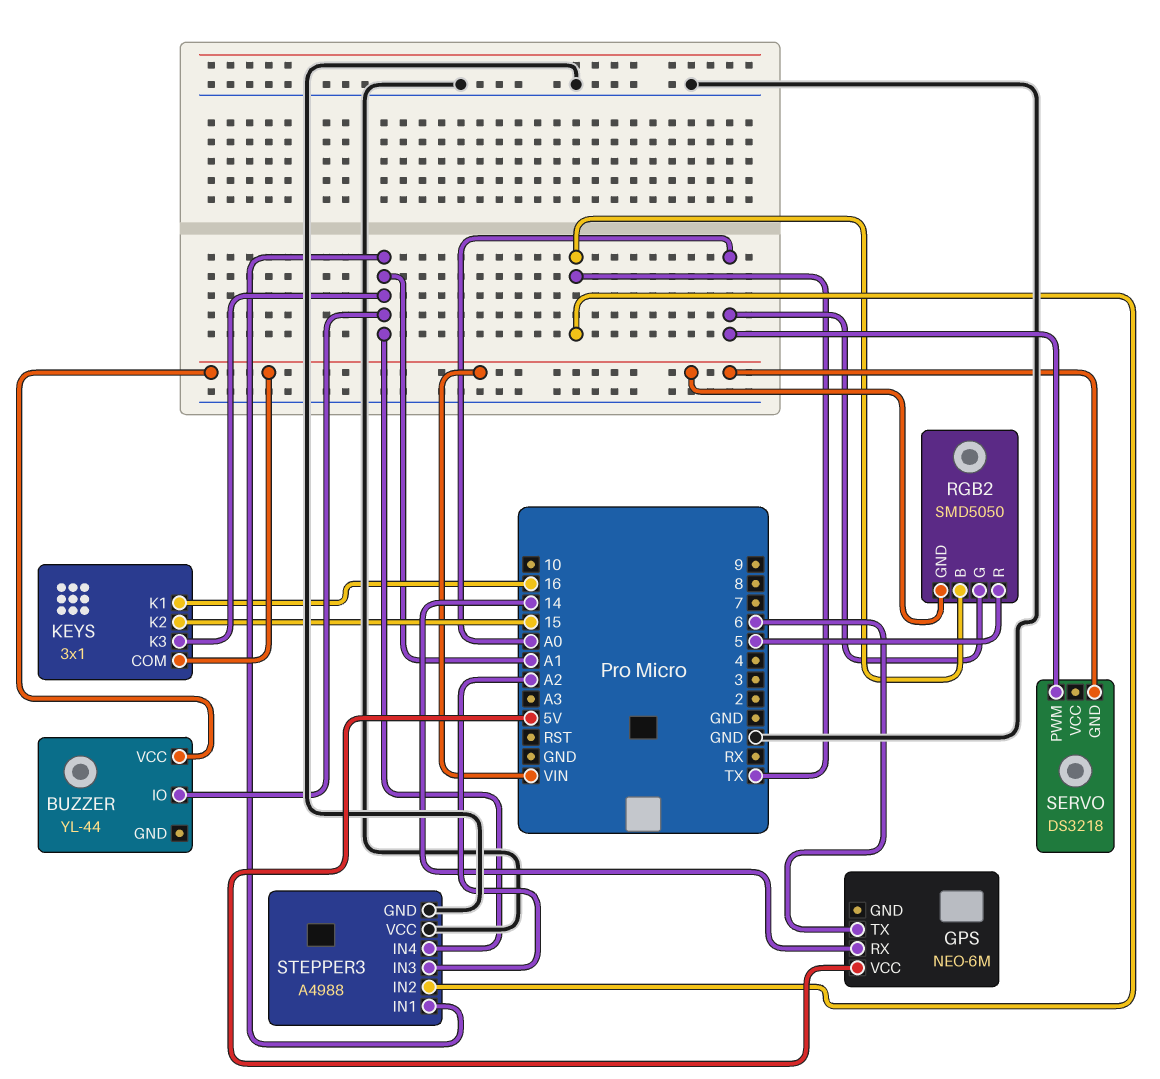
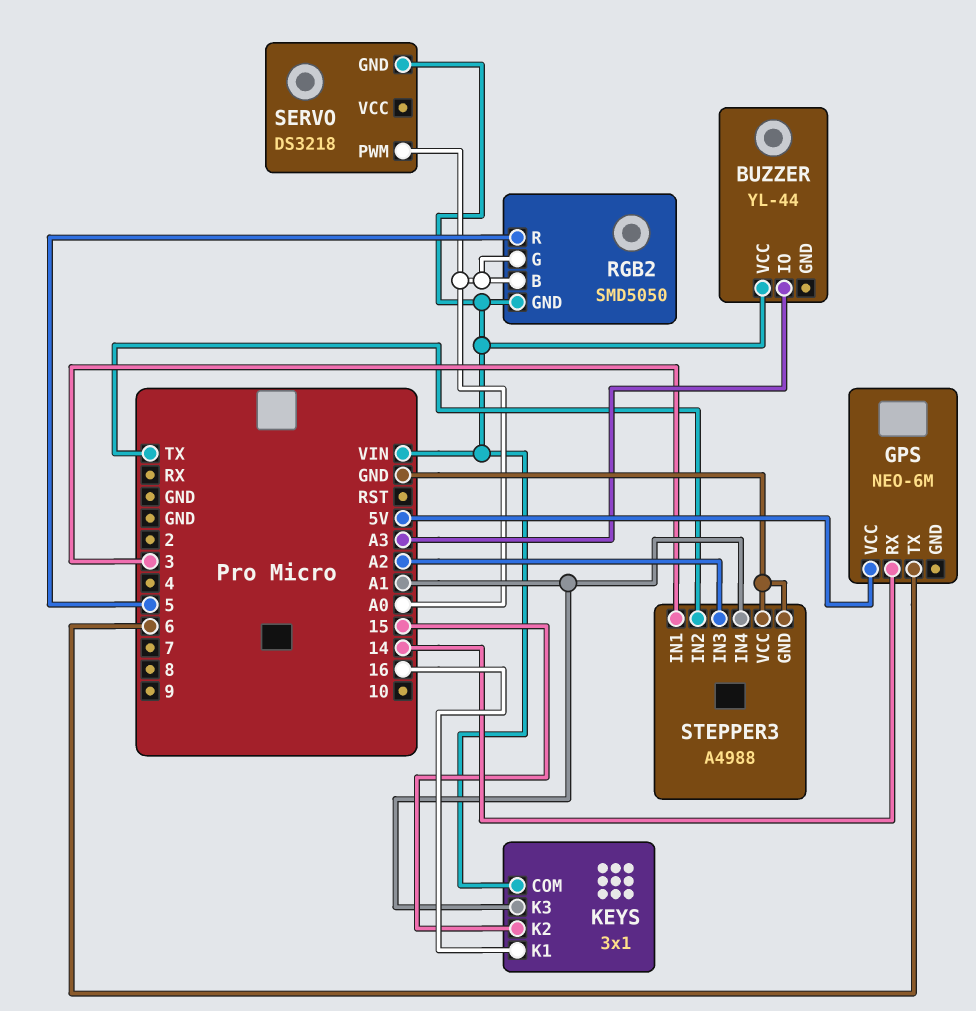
BUZZER pin IO: A1 -> A3
RGB2 pin B: TX -> A0
STEPPER3 pin IN1: A1 -> 3

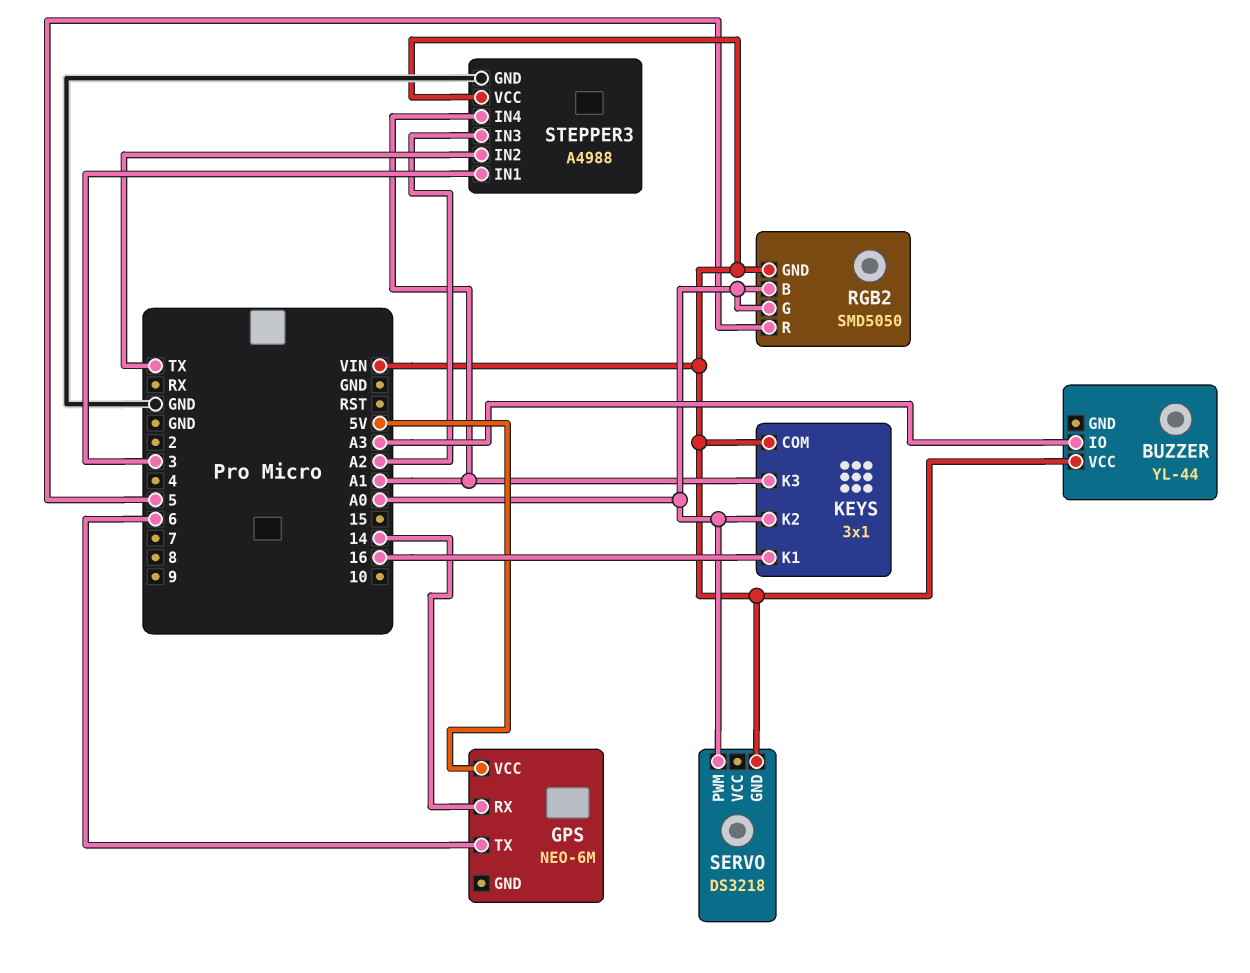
KEYS pin K2: 15 -> A0
STEPPER3 pin VCC: GND -> VIN

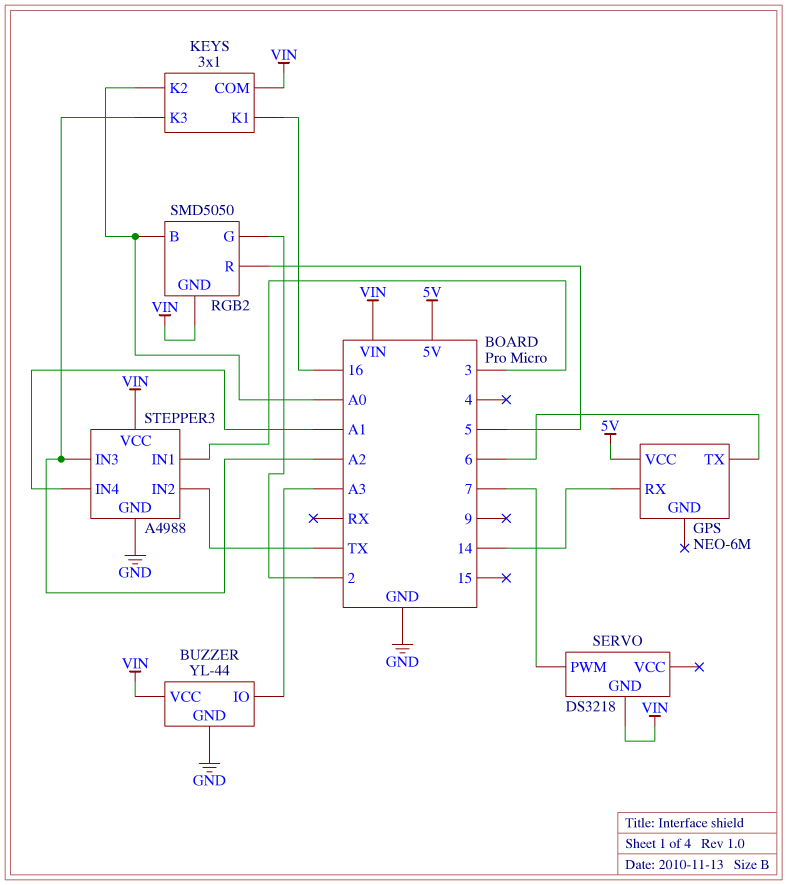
BUZZER pin GND: none -> GND
KEYS pin K3: A1 -> A2
RGB2 pin G: A0 -> 2
SERVO pin PWM: A0 -> 7

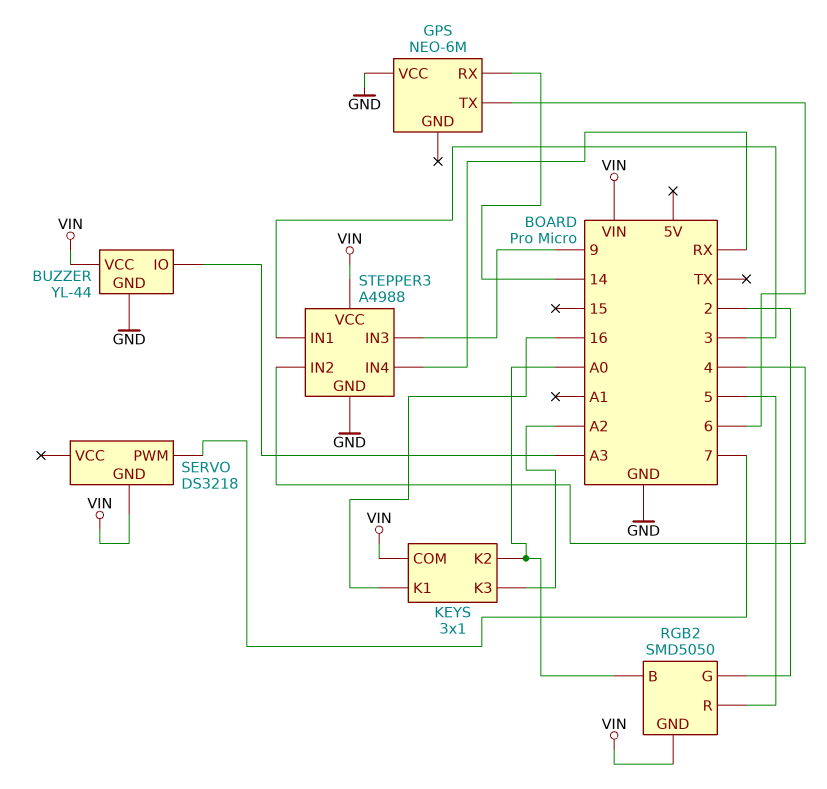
GPS pin VCC: 5V -> GND
STEPPER3 pin IN2: TX -> 4
STEPPER3 pin IN3: A2 -> 9
STEPPER3 pin IN4: A1 -> RX

